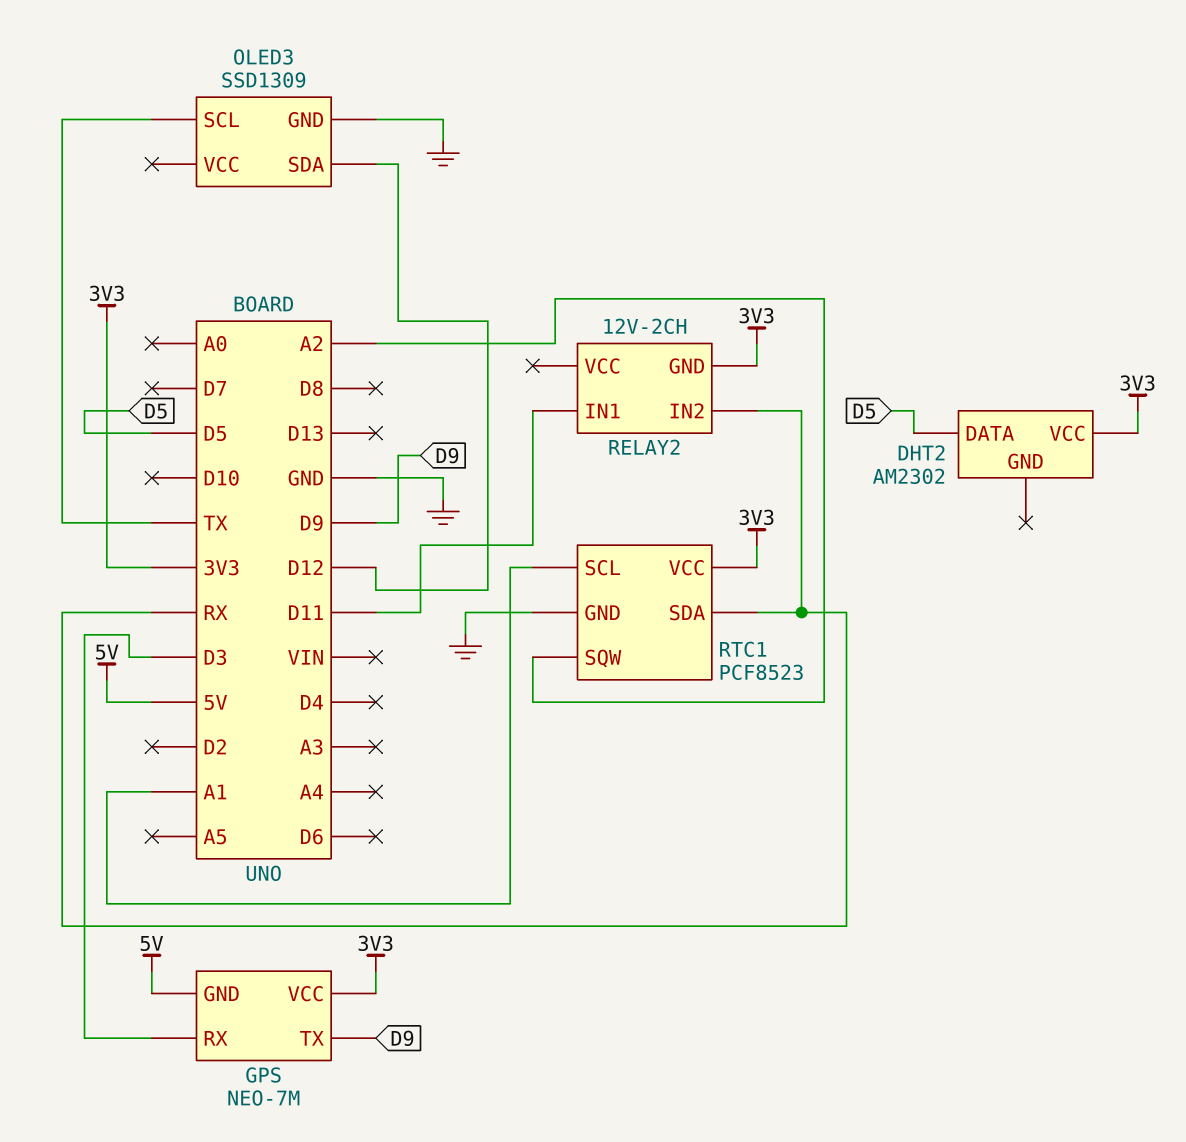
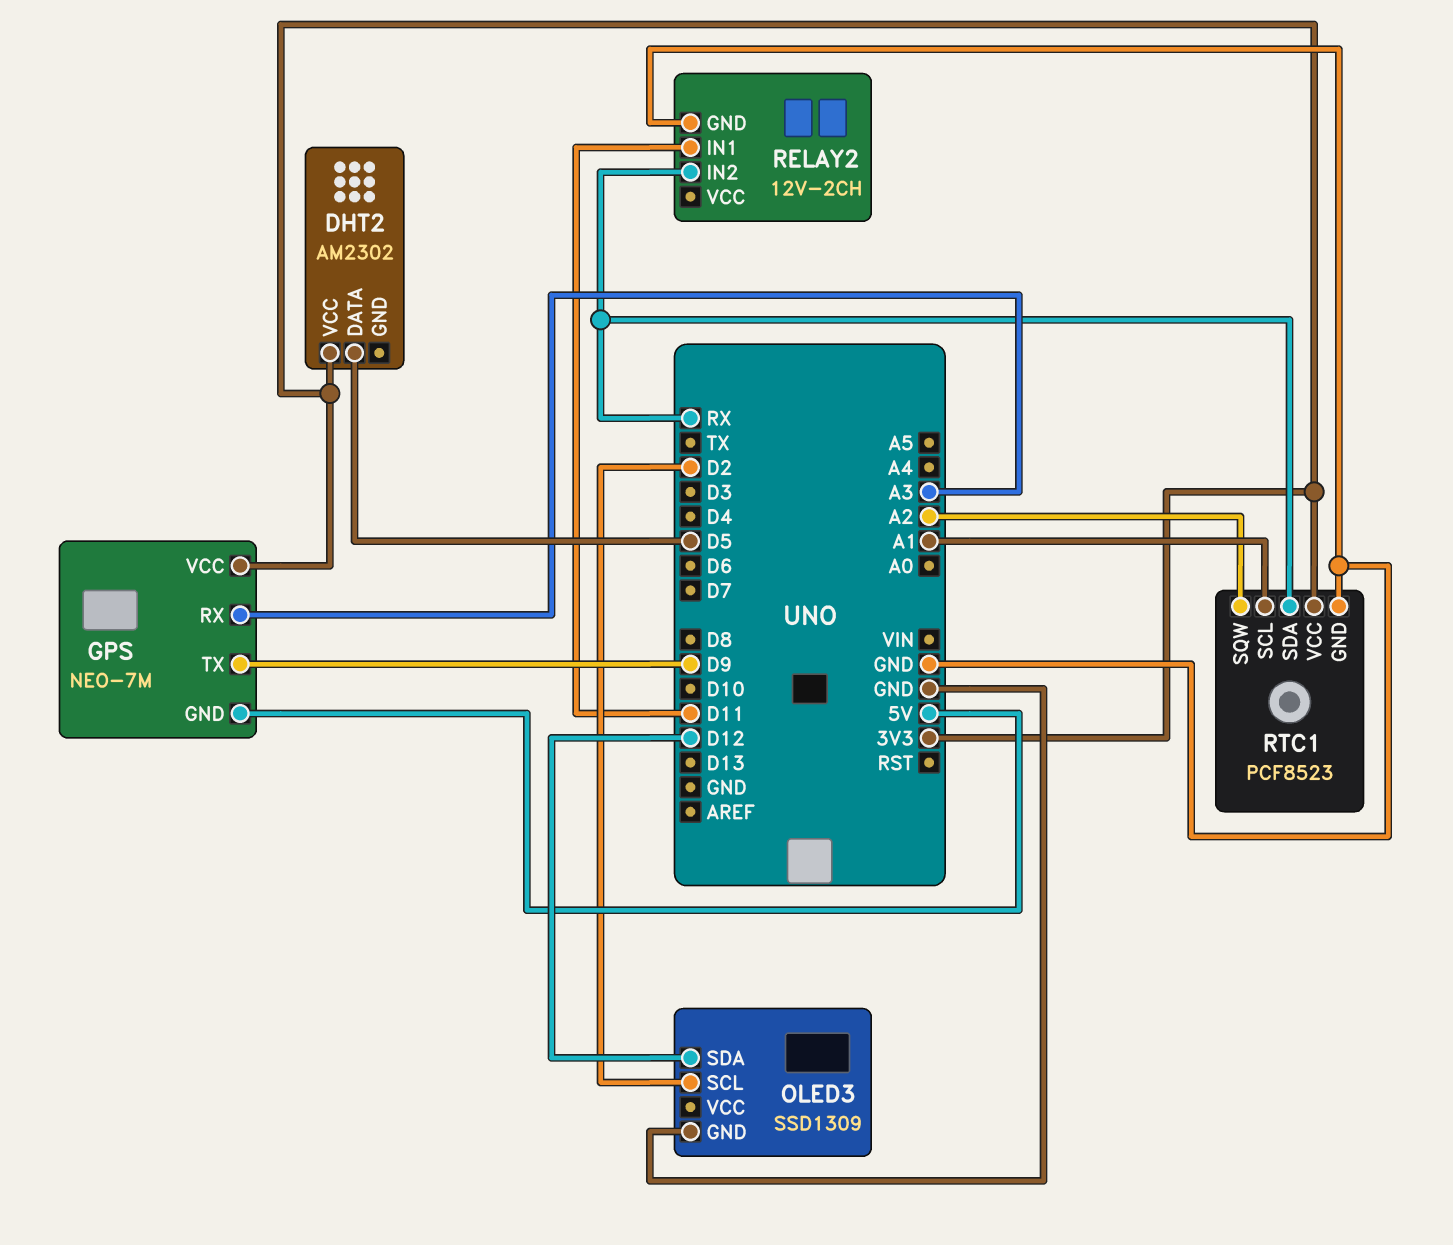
GPS pin RX: D3 -> A3
OLED3 pin SCL: TX -> D2
RELAY2 pin GND: 3V3 -> GND

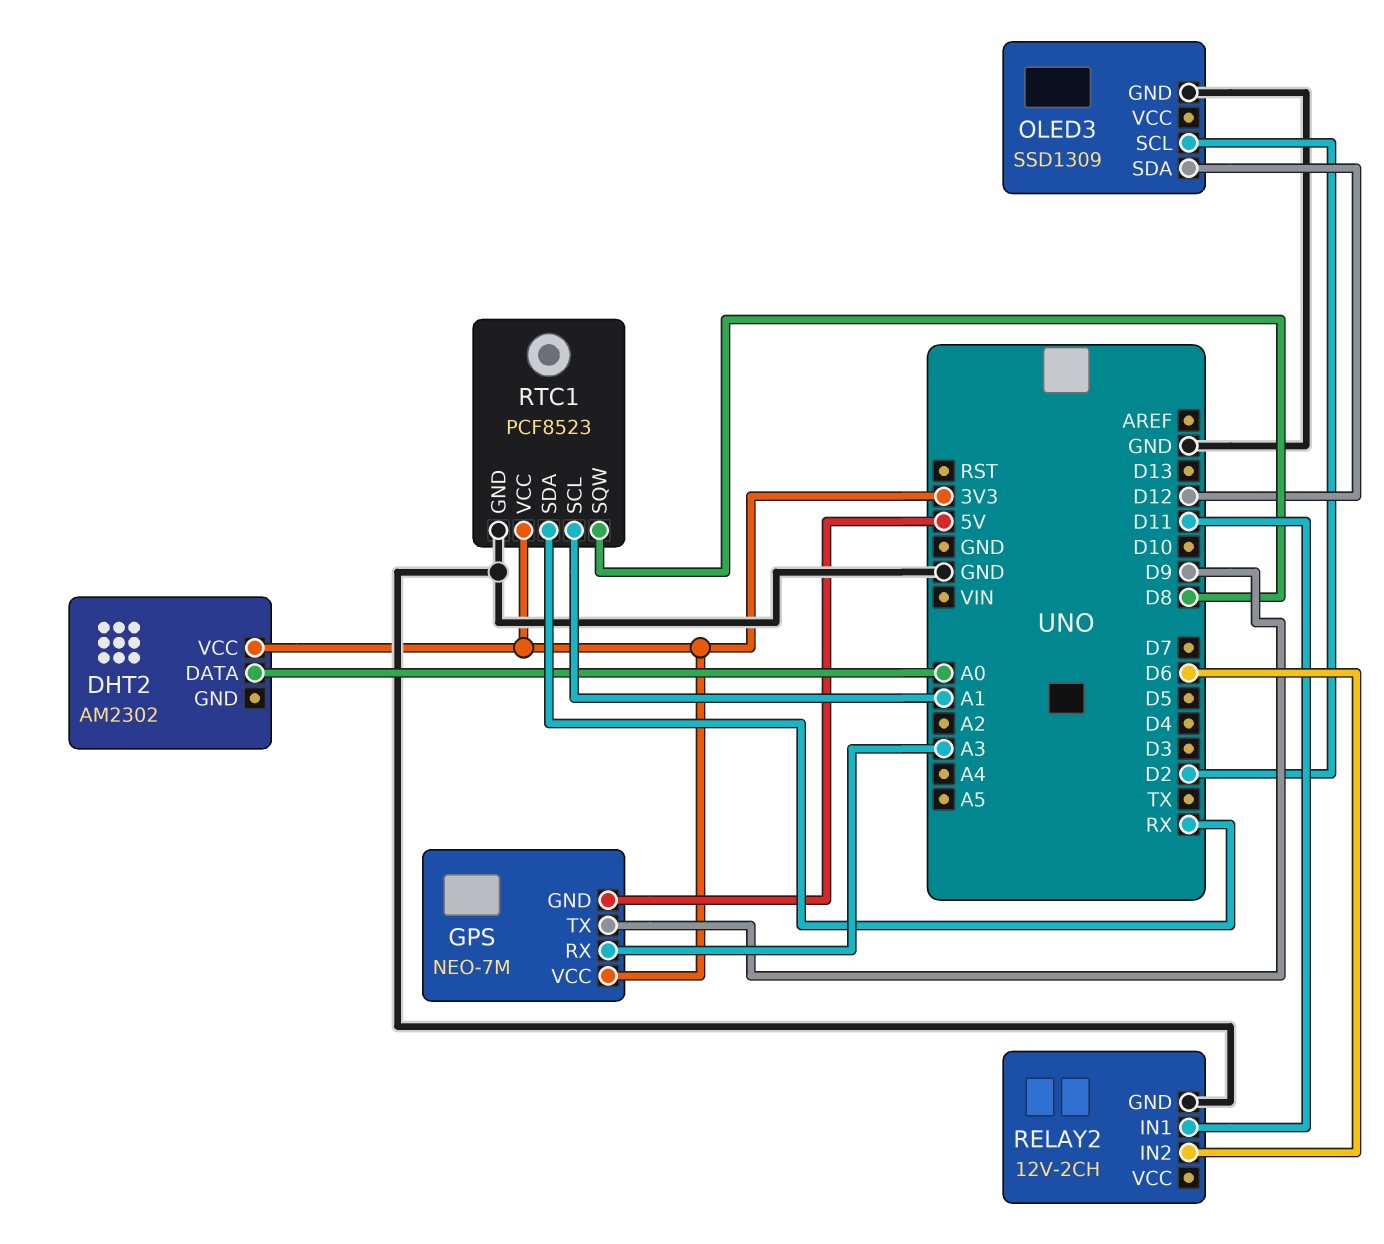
DHT2 pin DATA: D5 -> A0
RELAY2 pin IN2: RX -> D6
RTC1 pin SQW: A2 -> D8

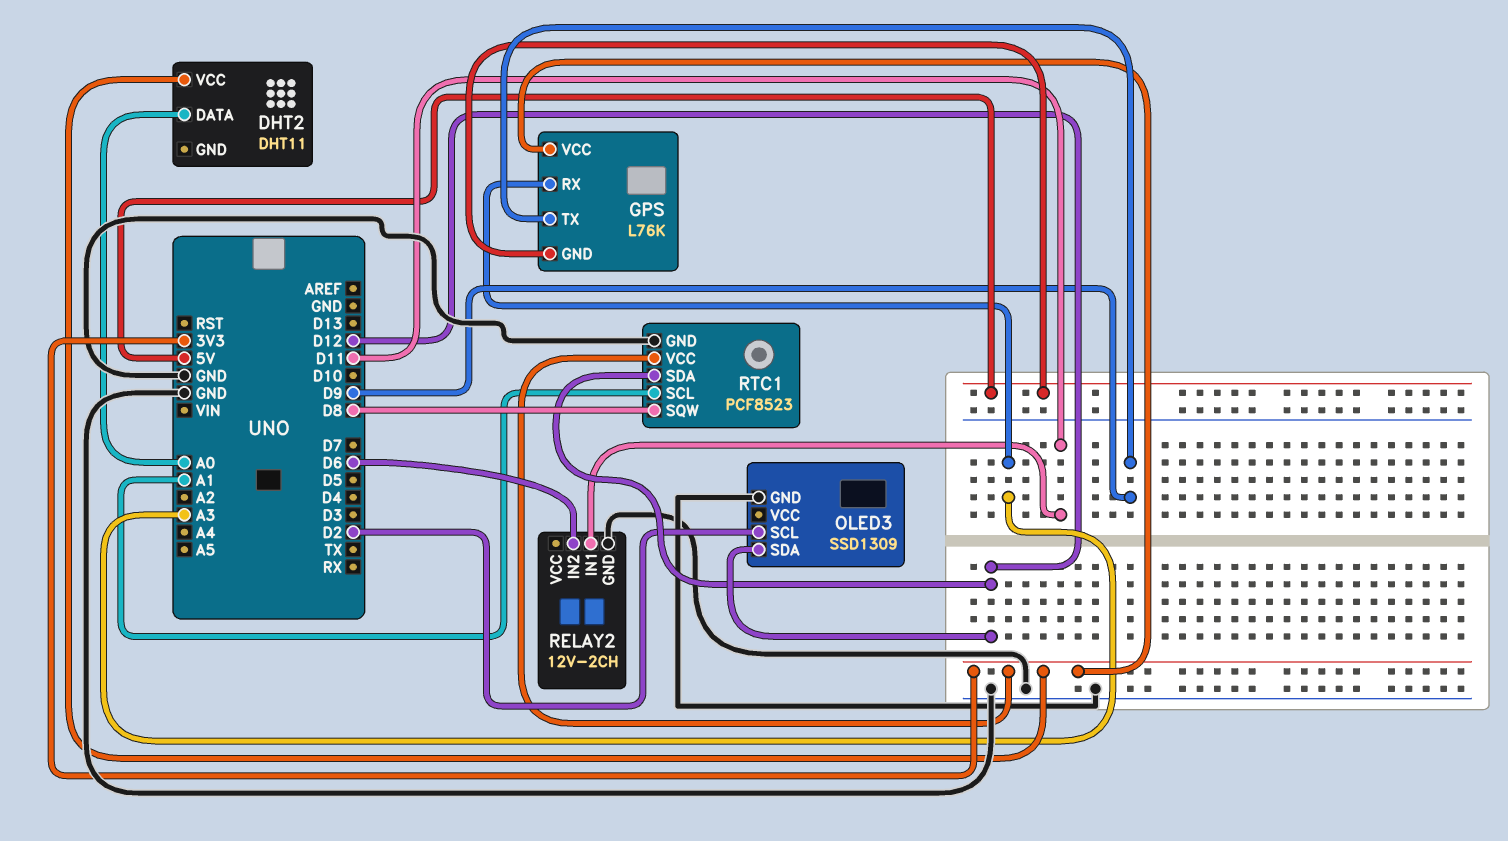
DHT2: AM2302 -> DHT11
GPS: NEO-7M -> L76K
RTC1 pin SDA: RX -> D12

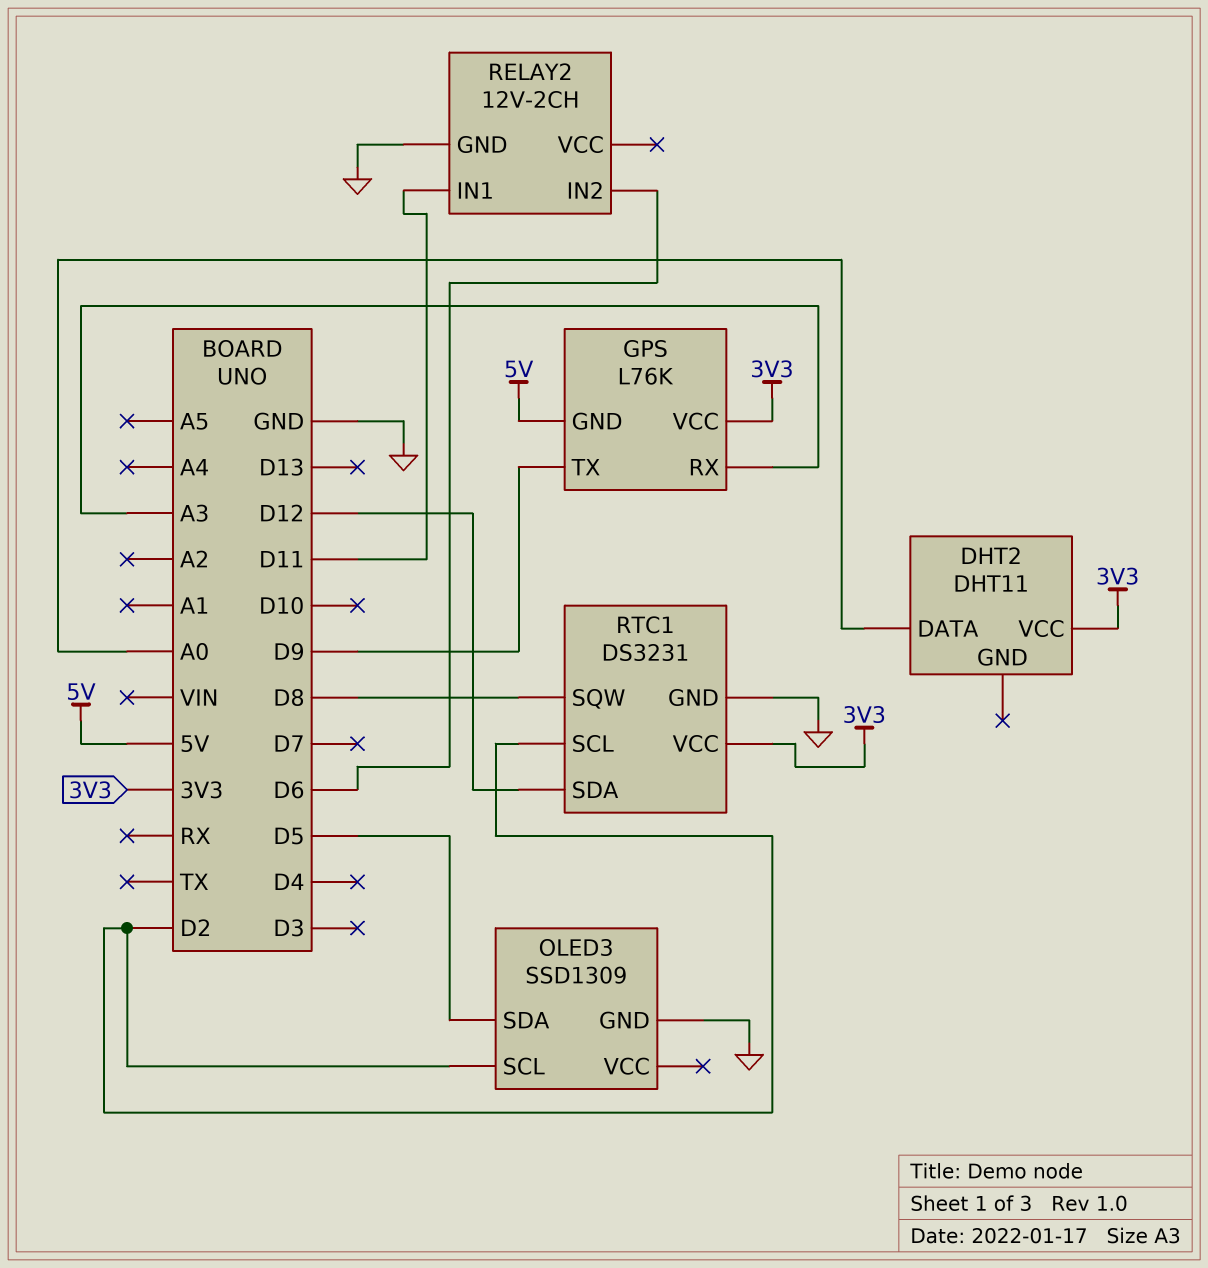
OLED3 pin SDA: D12 -> D5
RTC1: PCF8523 -> DS3231
RTC1 pin SCL: A1 -> D2

